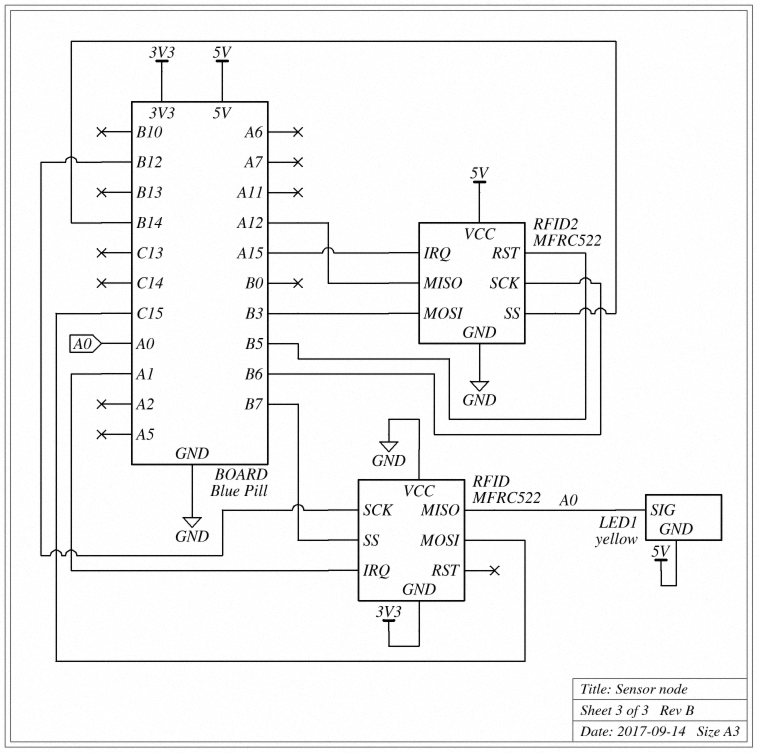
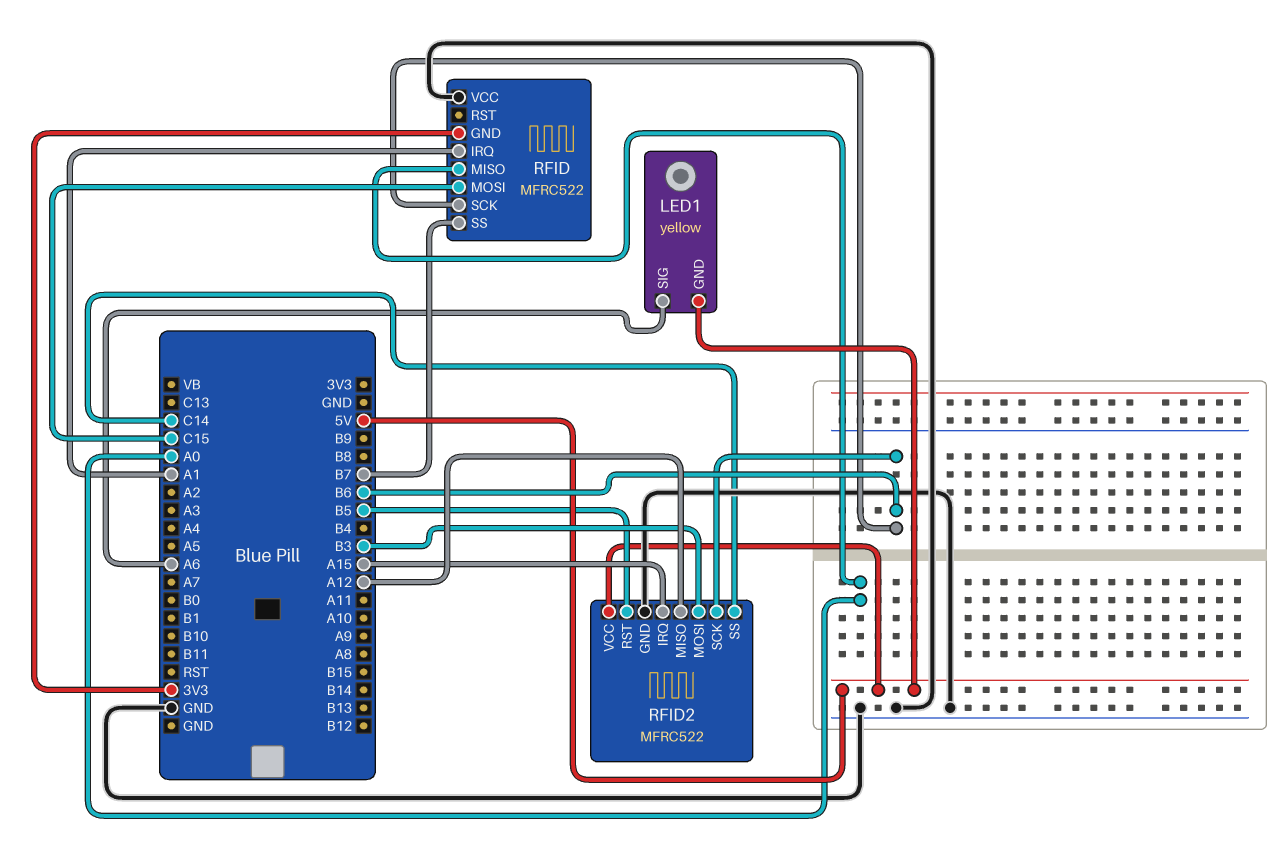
LED1 pin SIG: A0 -> A6
RFID pin SCK: B12 -> B6
RFID2 pin SS: B14 -> C14

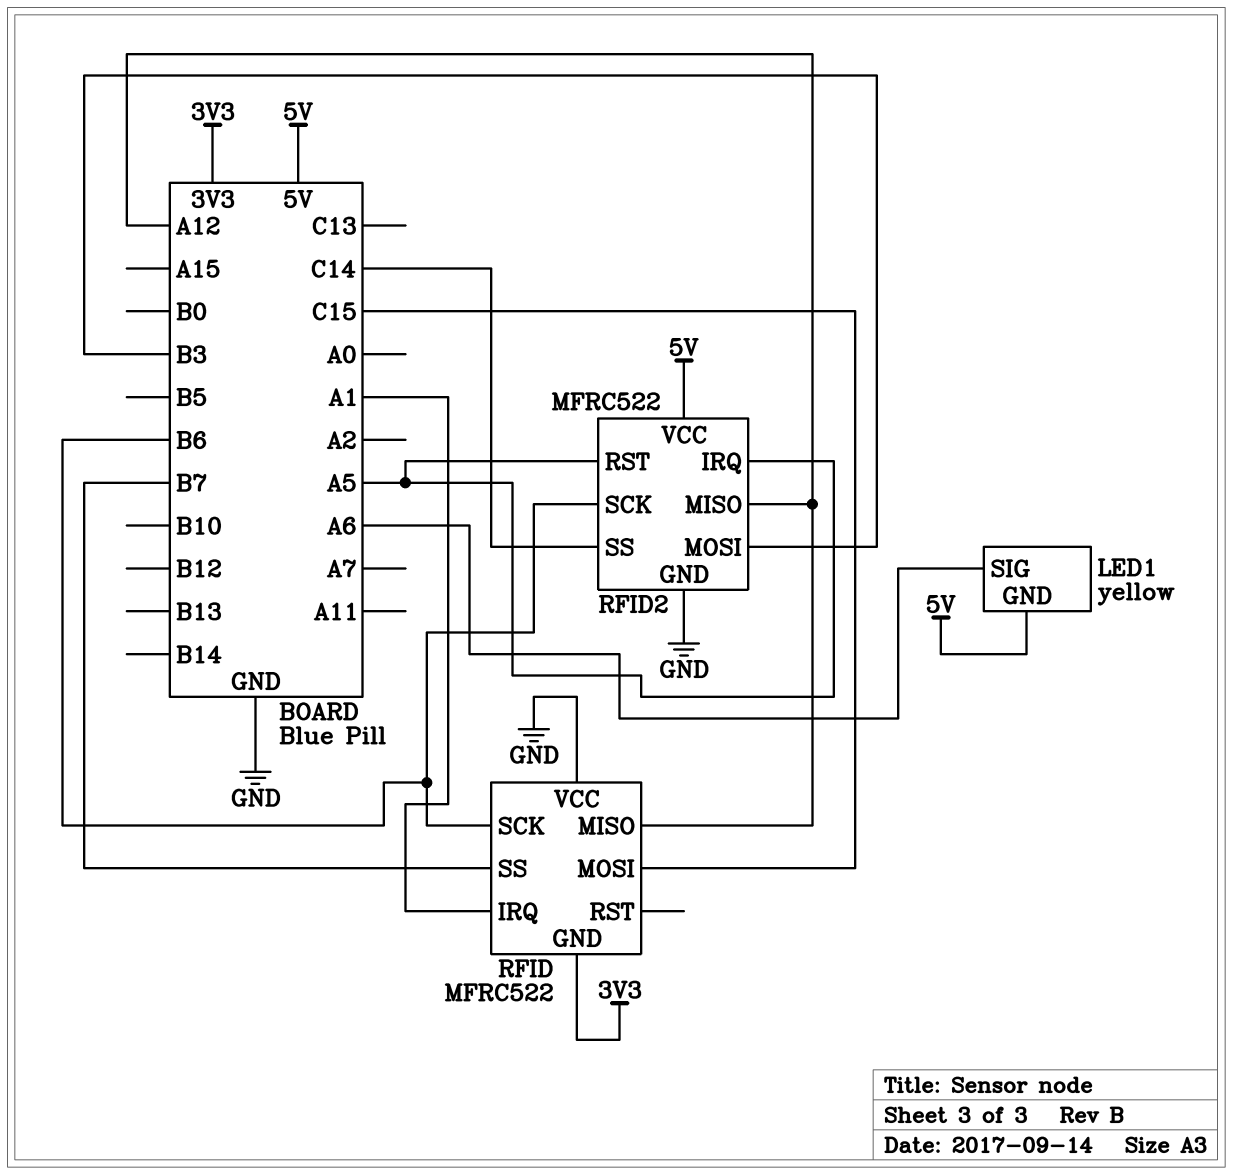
RFID pin MISO: A0 -> A12
RFID2 pin IRQ: A15 -> A5
RFID2 pin RST: B5 -> A5

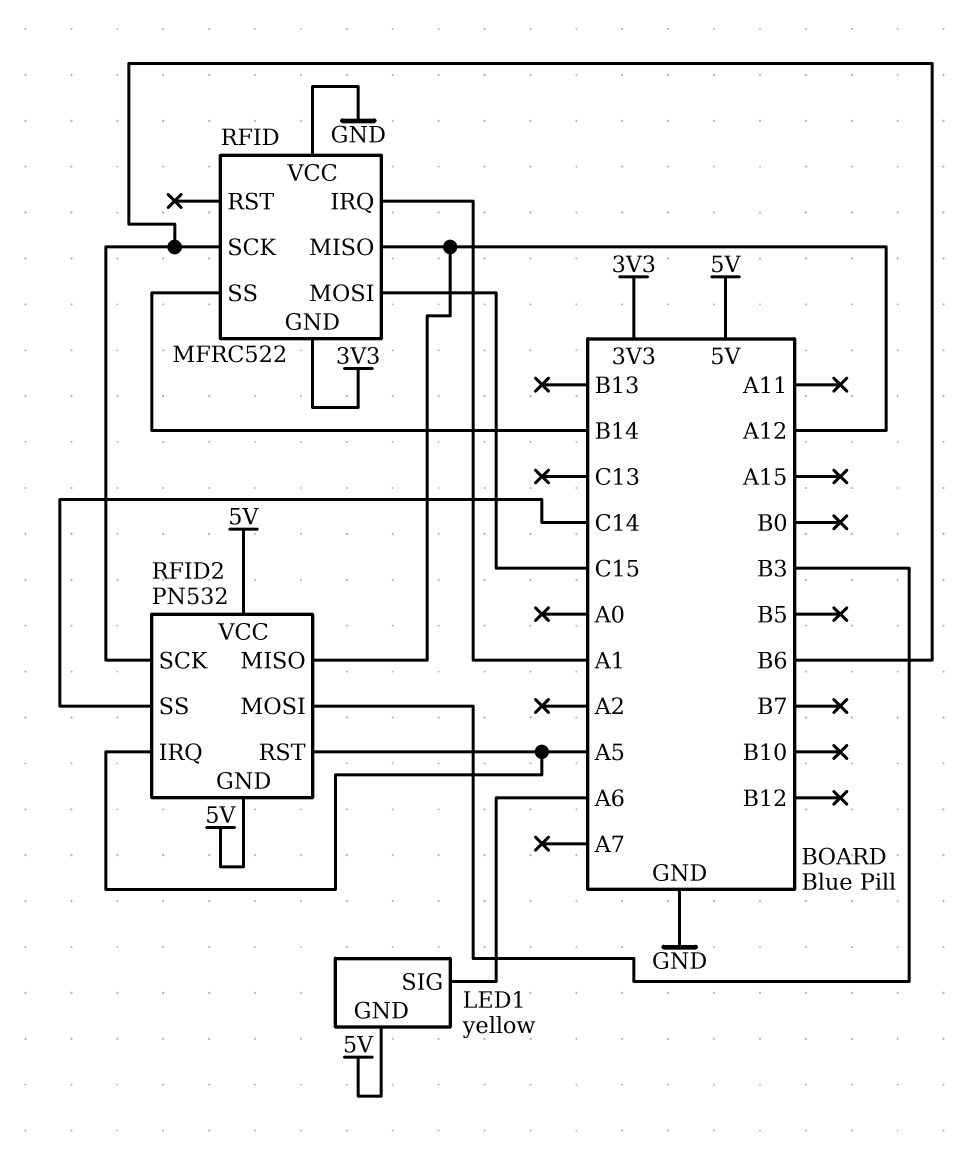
RFID pin SS: B7 -> B14
RFID2: MFRC522 -> PN532
RFID2 pin GND: GND -> 5V

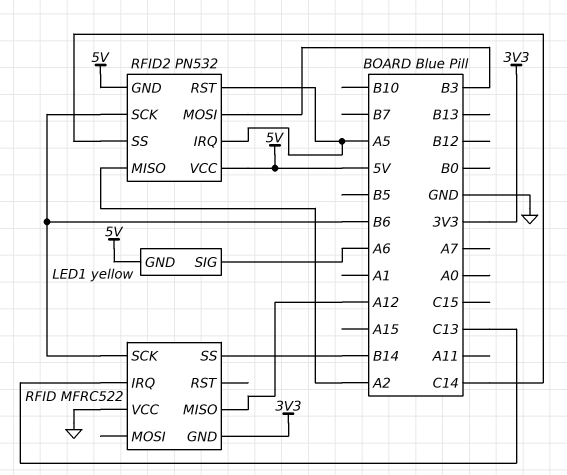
RFID pin IRQ: A1 -> C13
RFID pin MOSI: C15 -> none
RFID2 pin MISO: A12 -> A2

